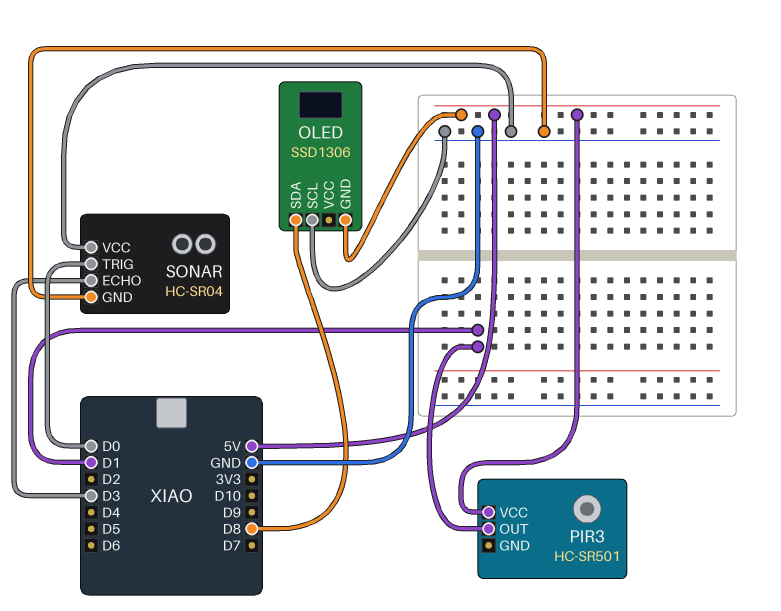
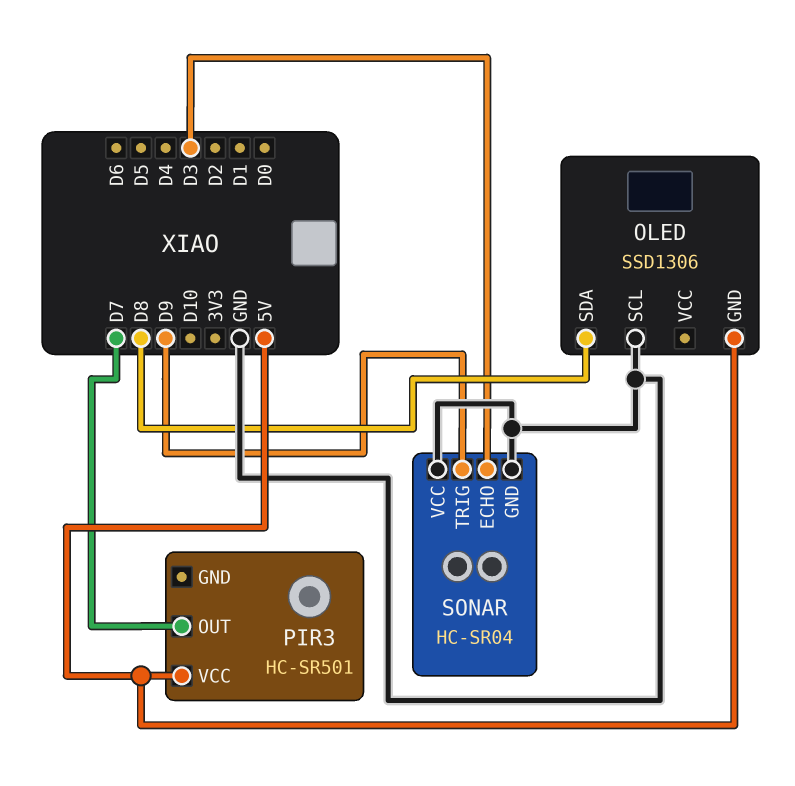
PIR3 pin OUT: D1 -> D7
SONAR pin TRIG: D0 -> D9

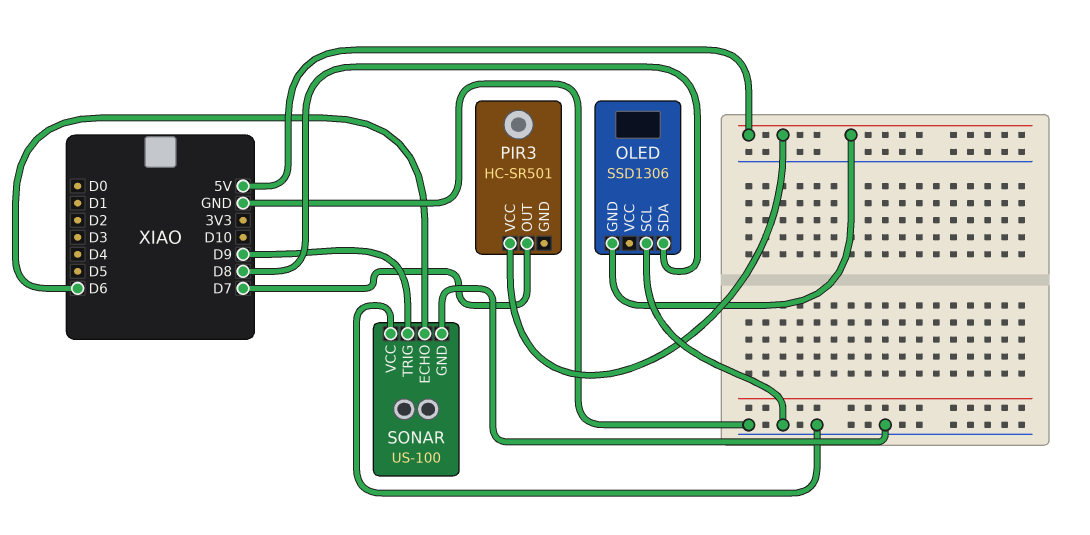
SONAR: HC-SR04 -> US-100
SONAR pin ECHO: D3 -> D6

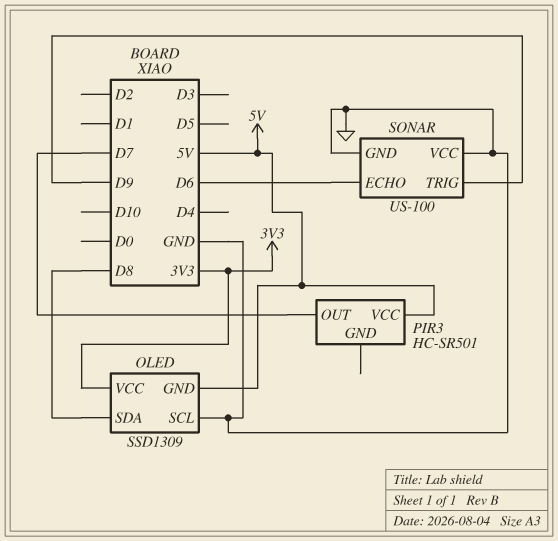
OLED: SSD1306 -> SSD1309
OLED pin VCC: none -> 3V3

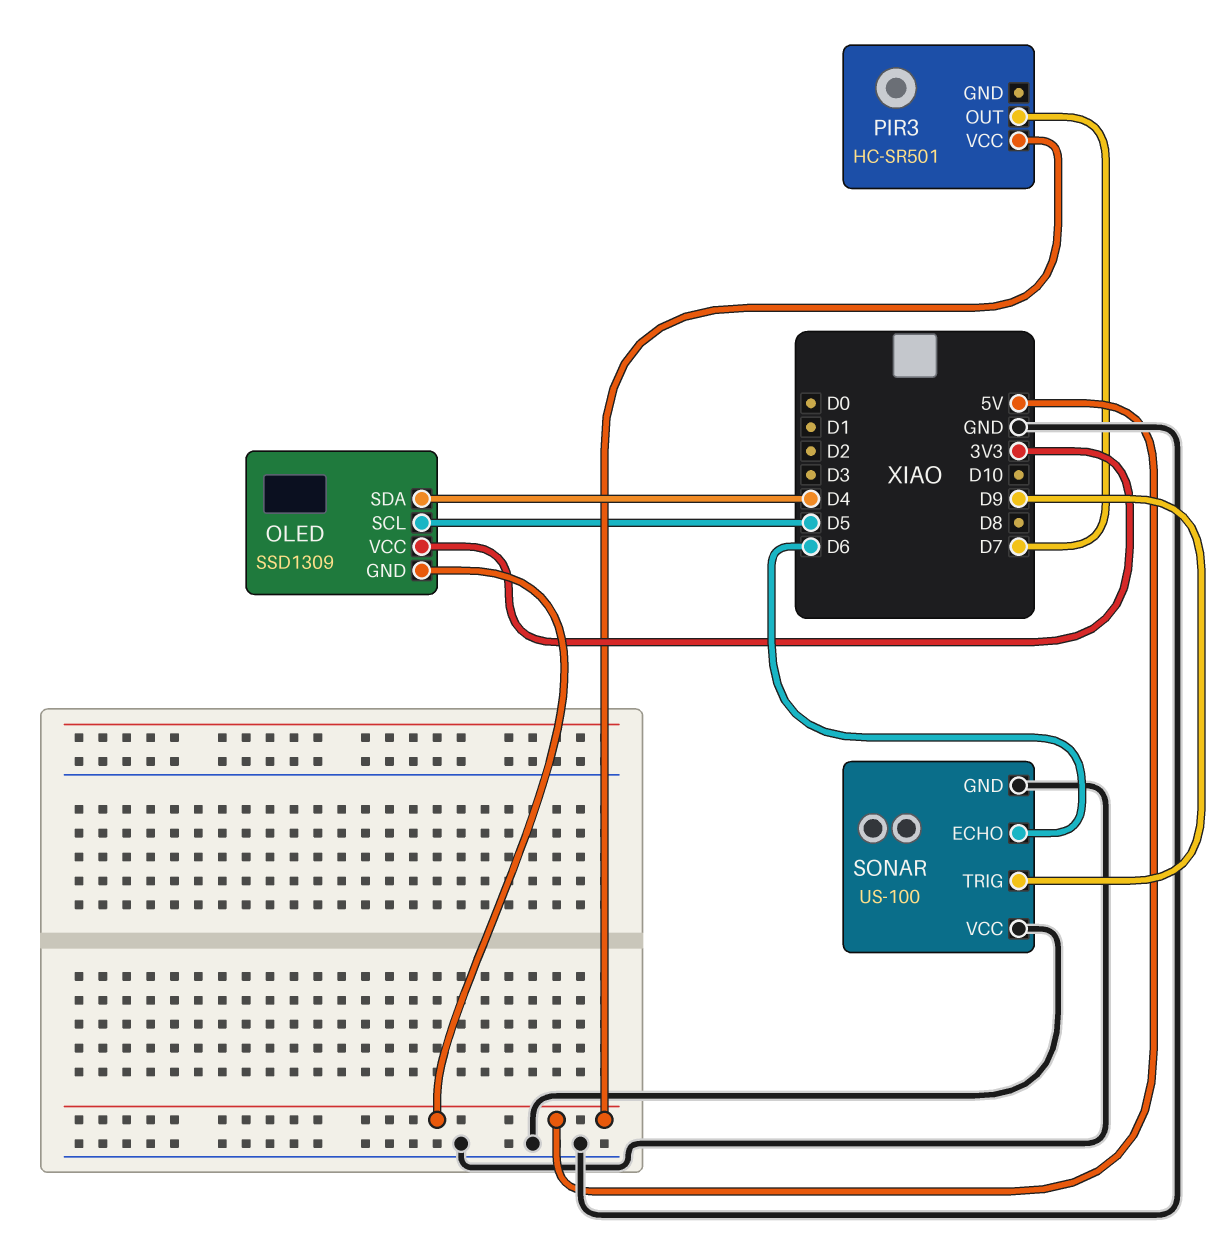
OLED pin SCL: GND -> D5
OLED pin SDA: D8 -> D4

